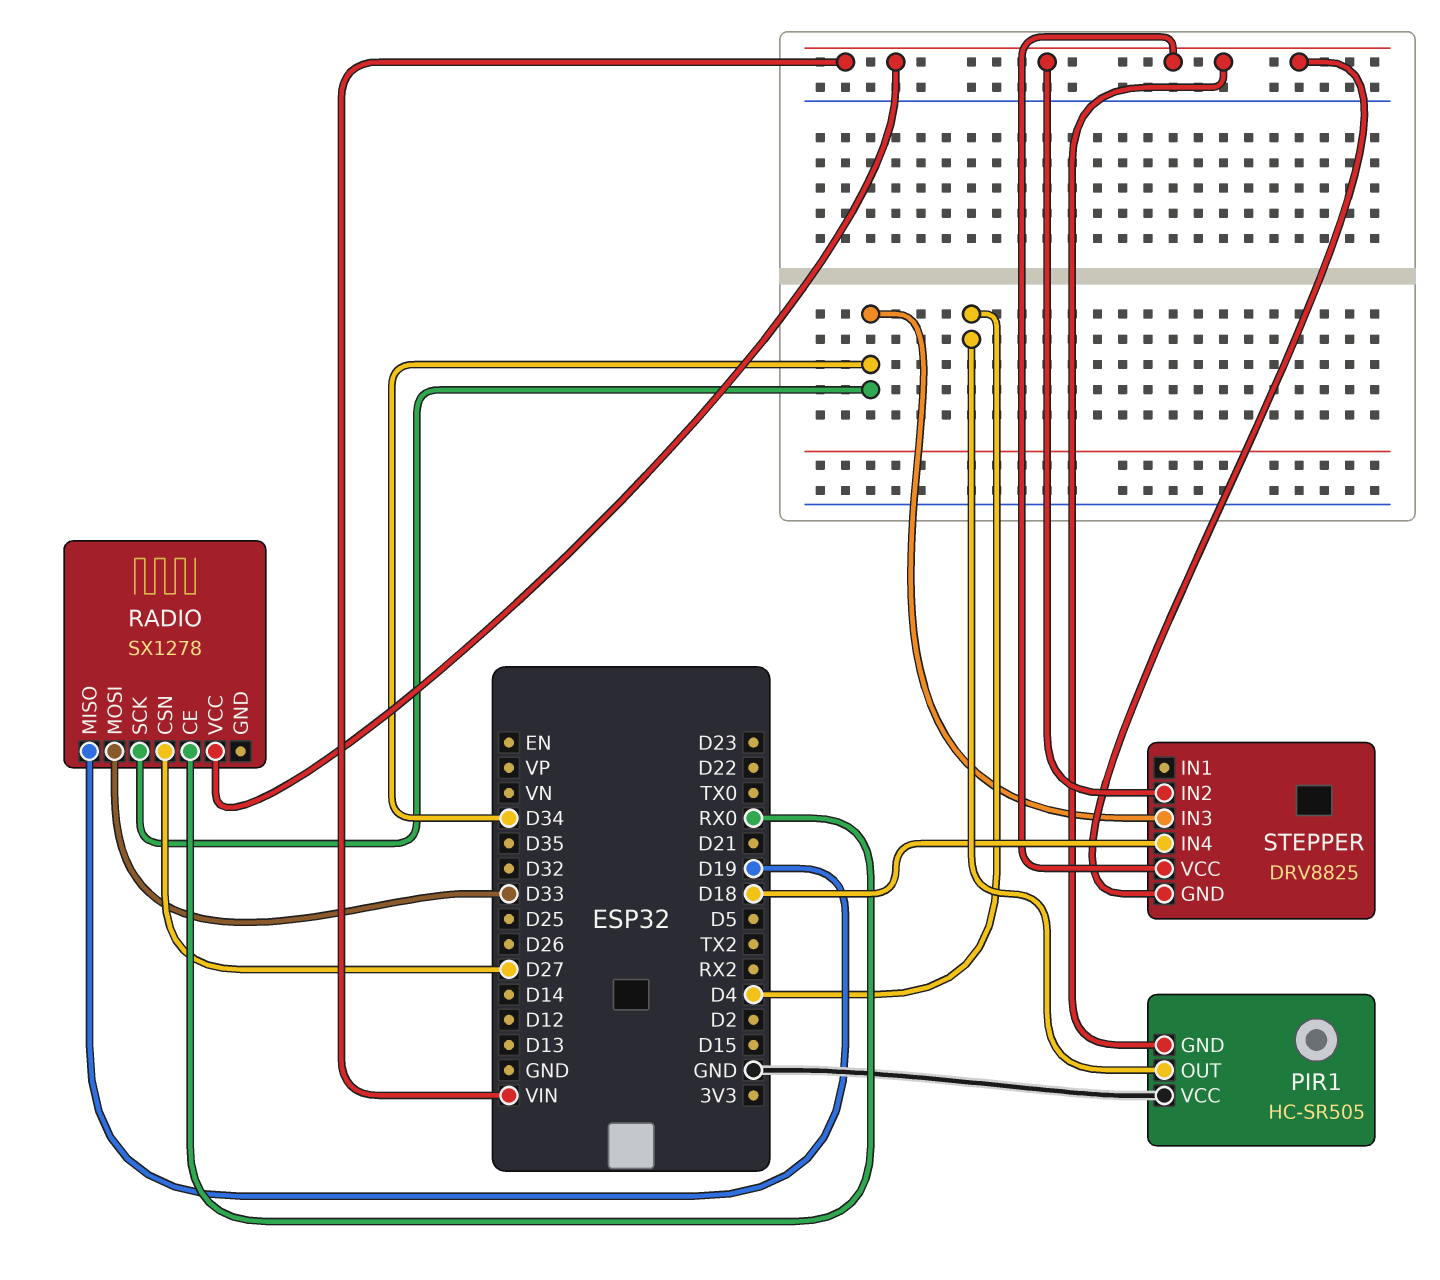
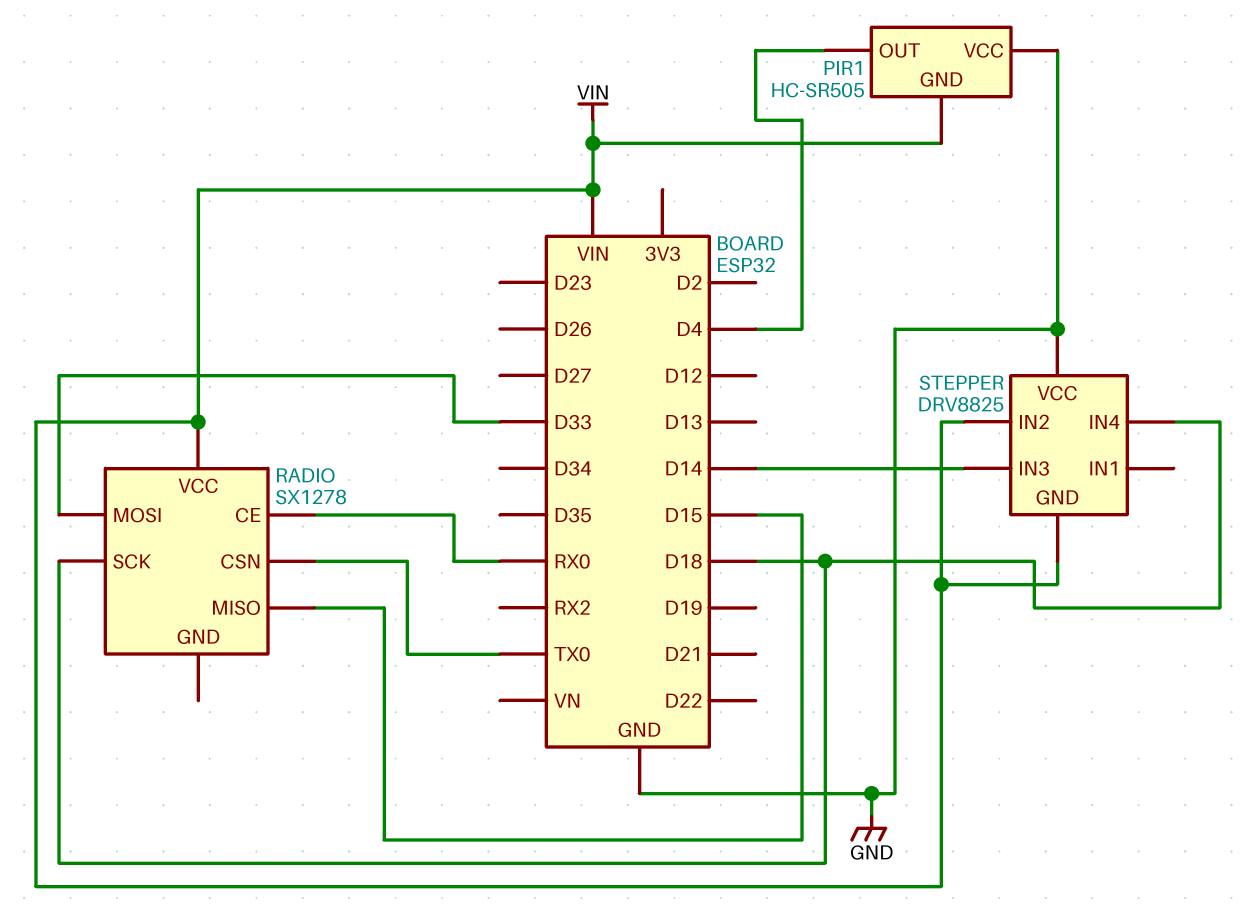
RADIO pin CSN: D27 -> TX0
RADIO pin MISO: D19 -> D15
RADIO pin SCK: D34 -> D18
STEPPER pin IN3: D34 -> D14
STEPPER pin VCC: VIN -> GND

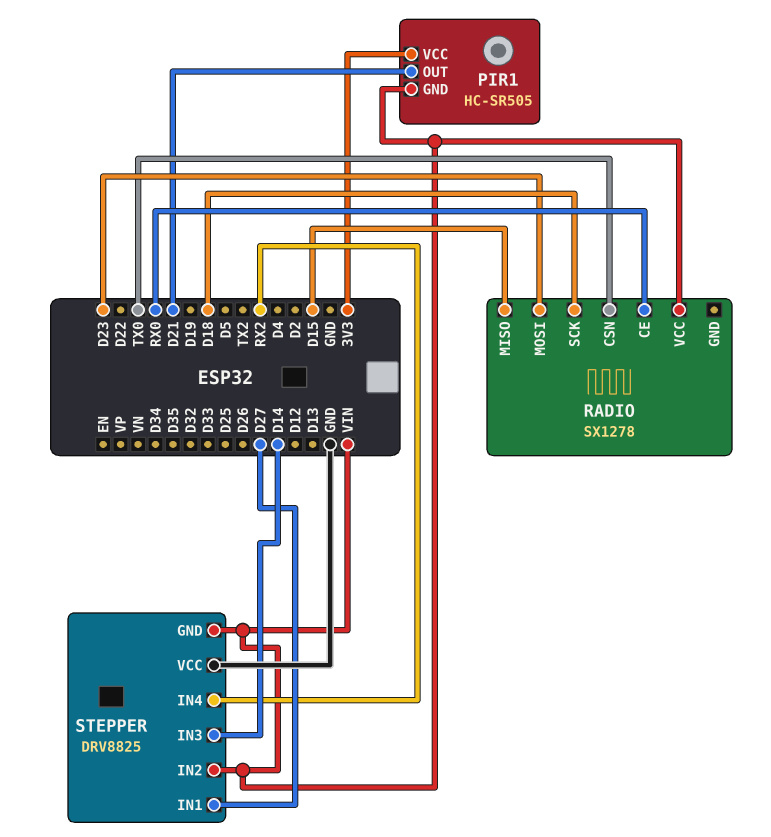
PIR1 pin OUT: D4 -> D21
PIR1 pin VCC: GND -> 3V3
RADIO pin MOSI: D33 -> D23
STEPPER pin IN1: none -> D27
STEPPER pin IN4: D18 -> RX2

